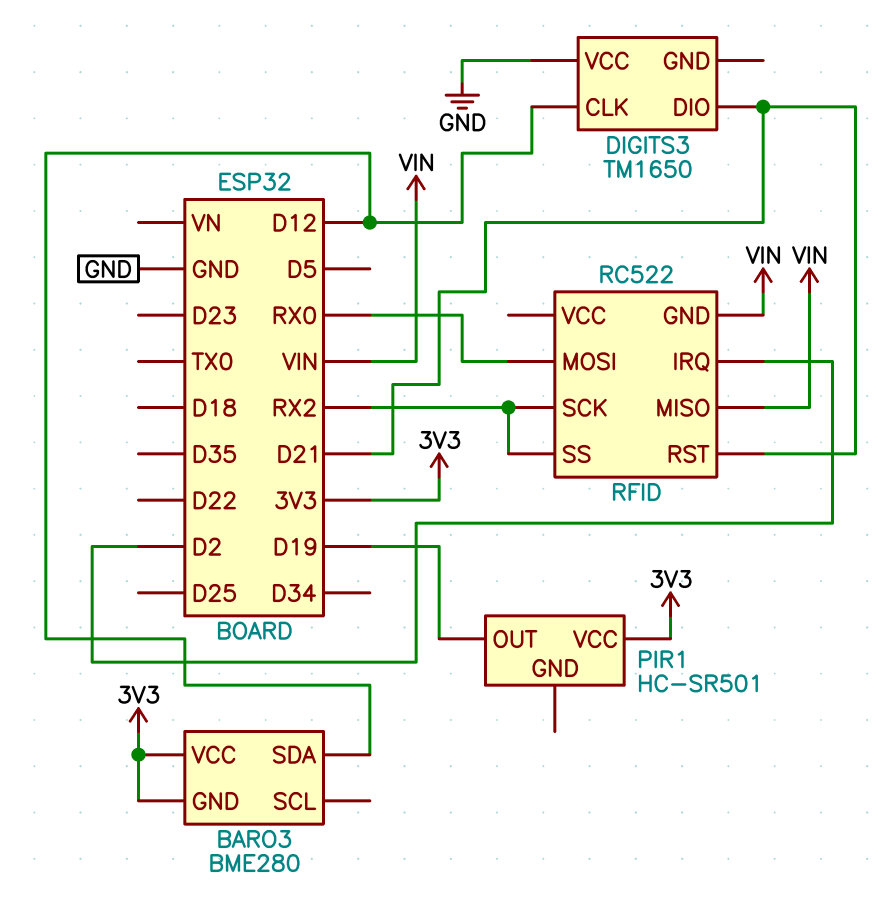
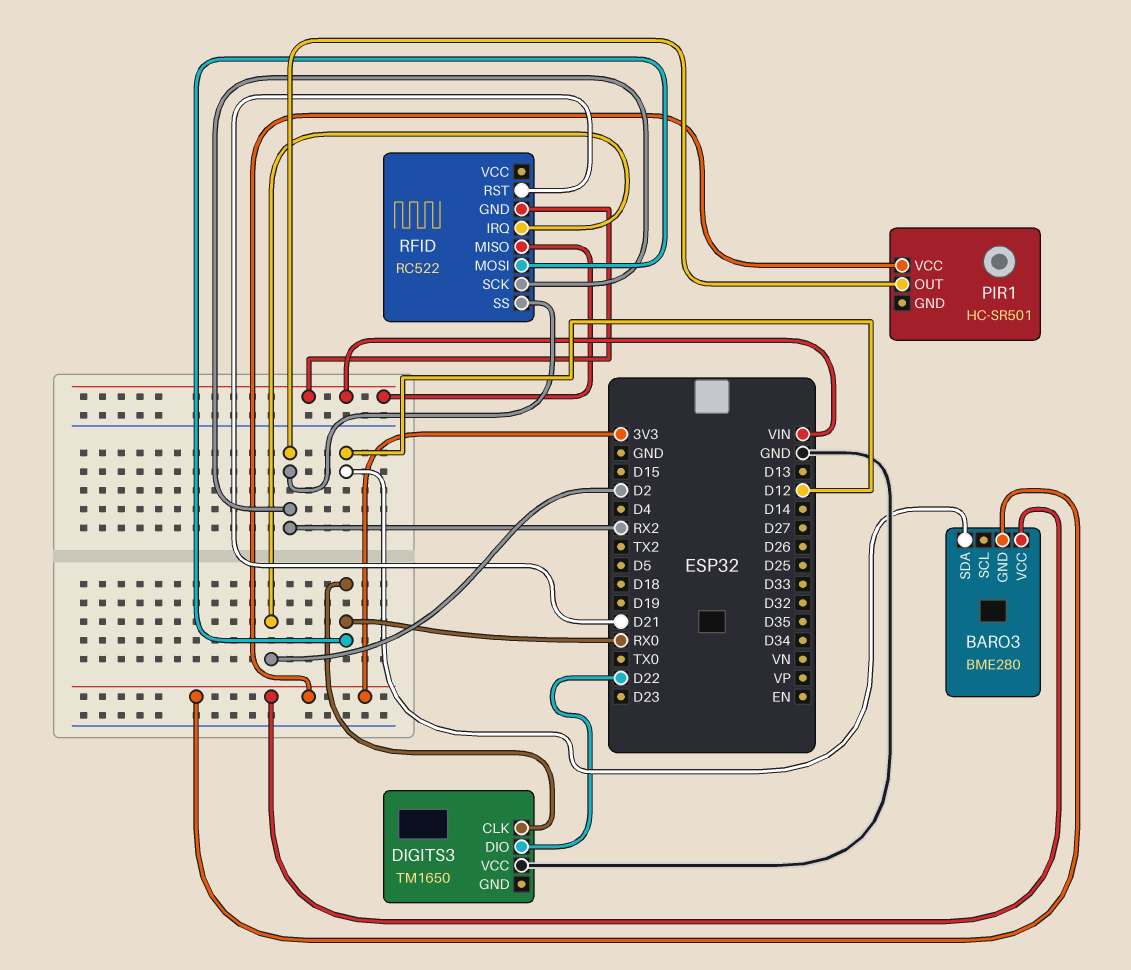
DIGITS3 pin CLK: D12 -> RX0
DIGITS3 pin DIO: D21 -> D22
PIR1 pin OUT: D19 -> RX2

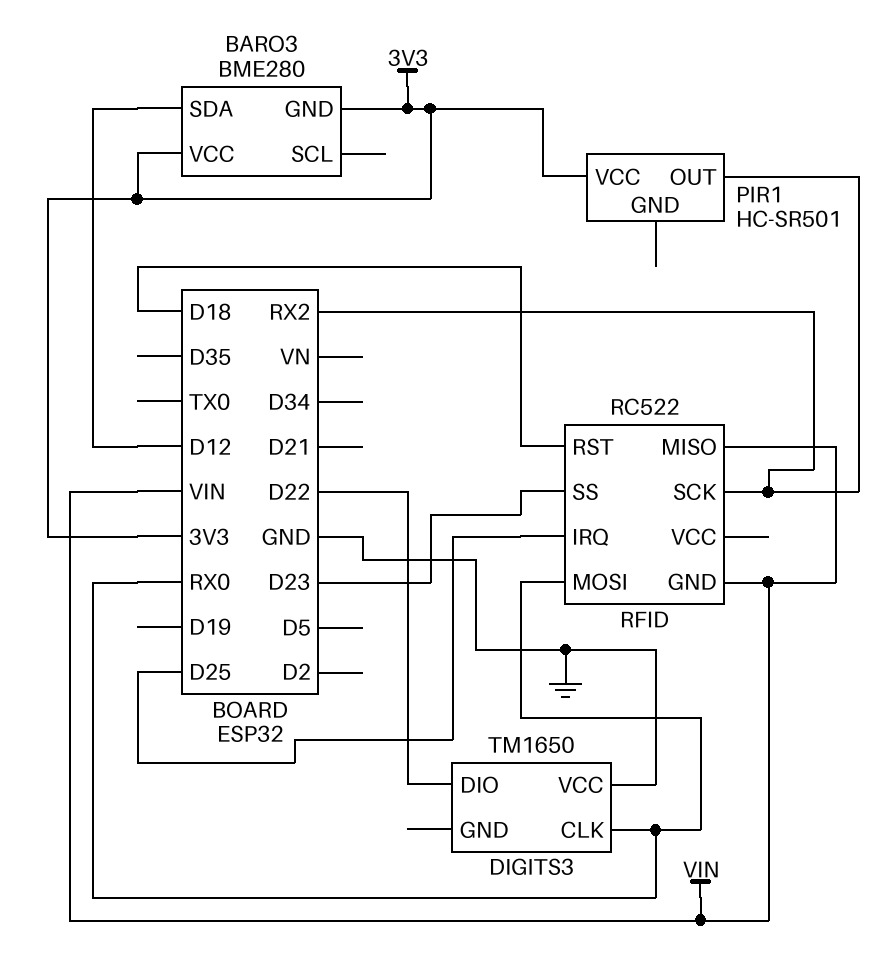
RFID pin IRQ: D2 -> D25
RFID pin RST: D21 -> D18
RFID pin SS: RX2 -> D23

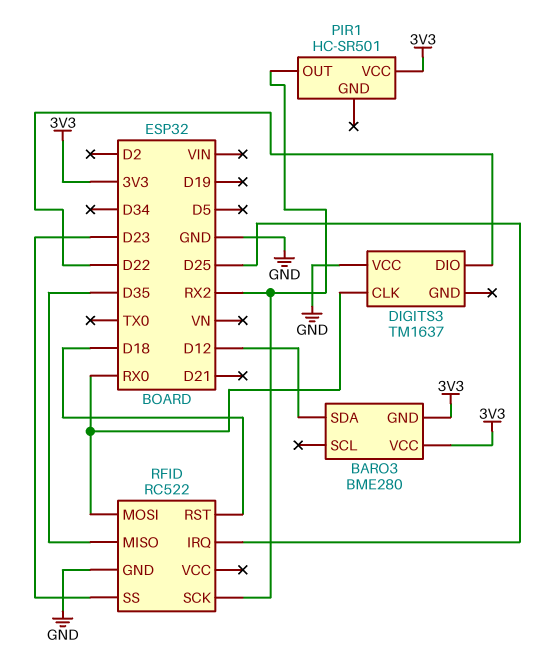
DIGITS3: TM1650 -> TM1637
RFID pin GND: VIN -> GND
RFID pin MISO: VIN -> D35

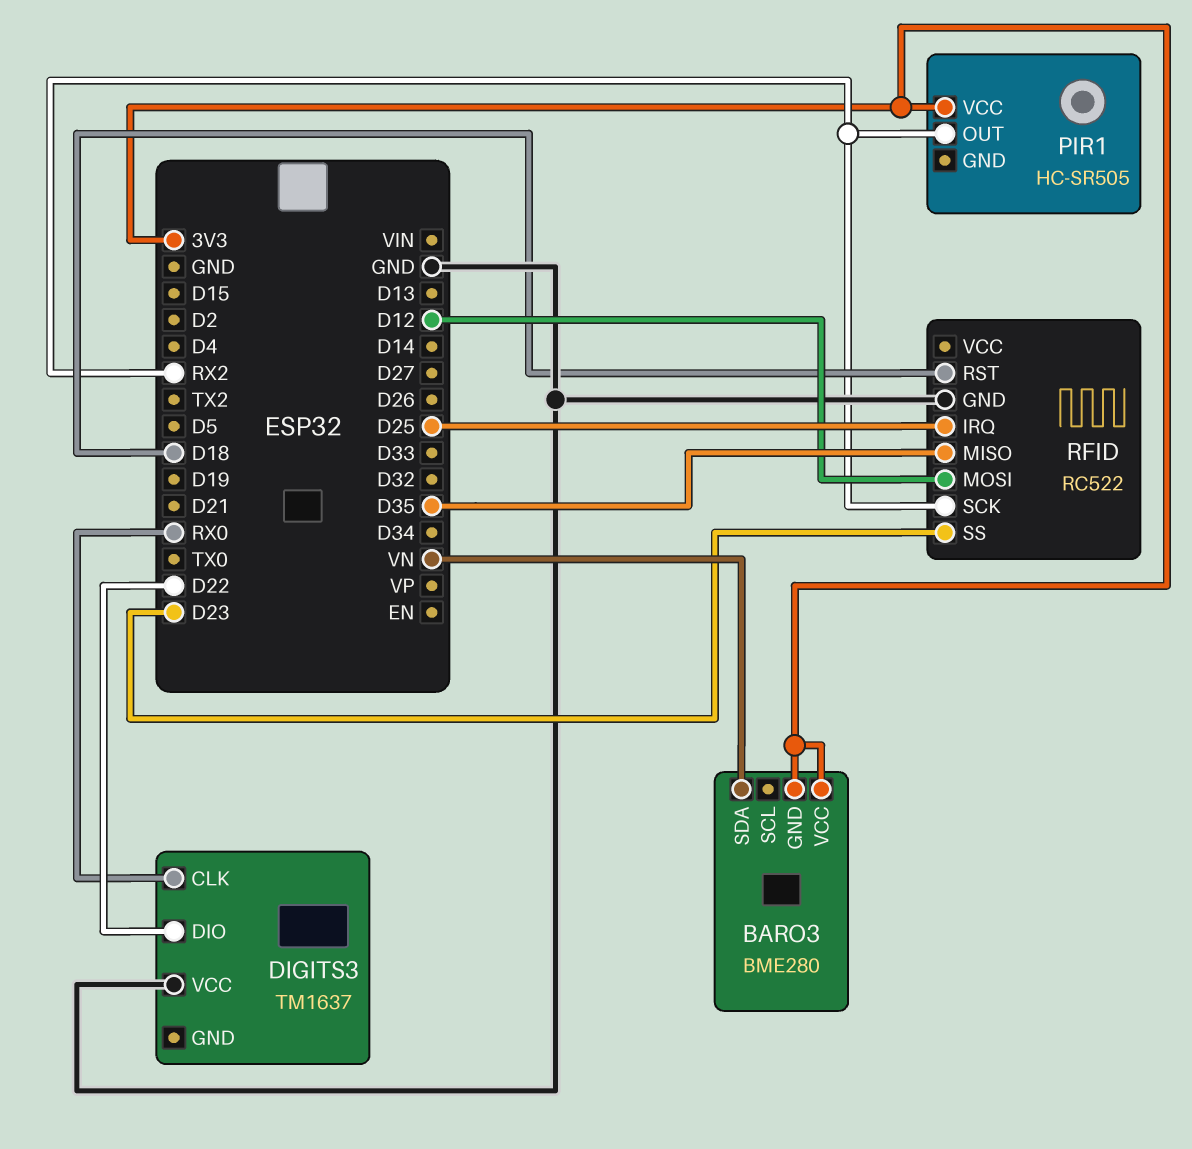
BARO3 pin SDA: D12 -> VN
PIR1: HC-SR501 -> HC-SR505
RFID pin MOSI: RX0 -> D12

